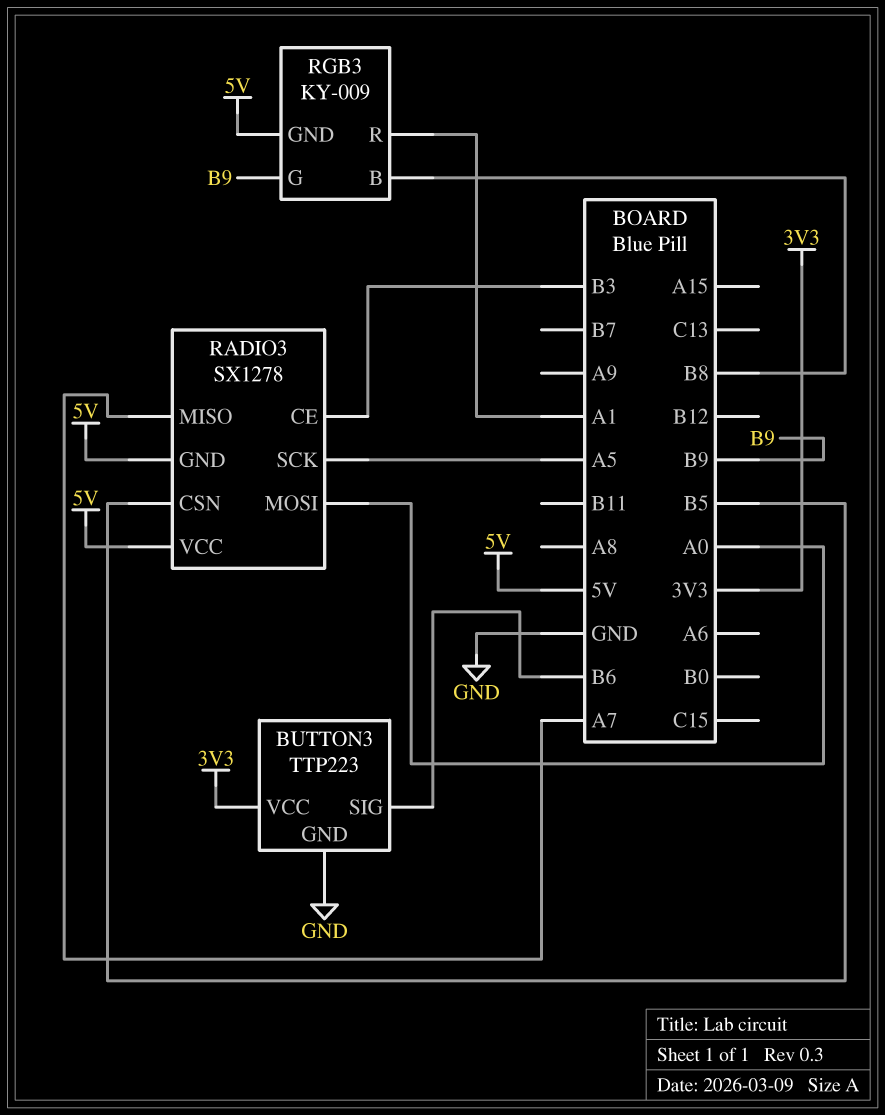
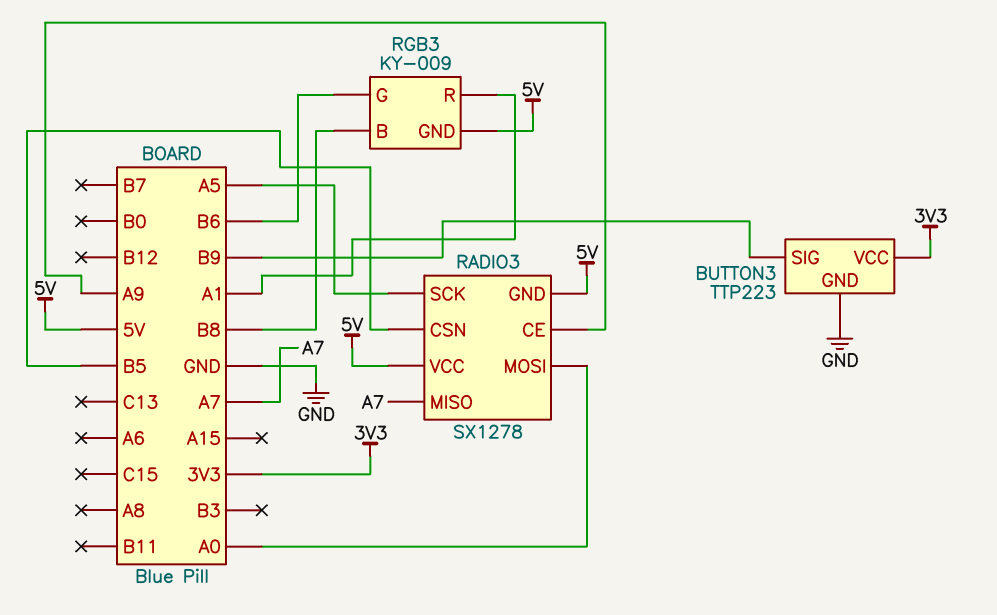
BUTTON3 pin SIG: B6 -> B9
RADIO3 pin CE: B3 -> A9
RGB3 pin G: B9 -> B6

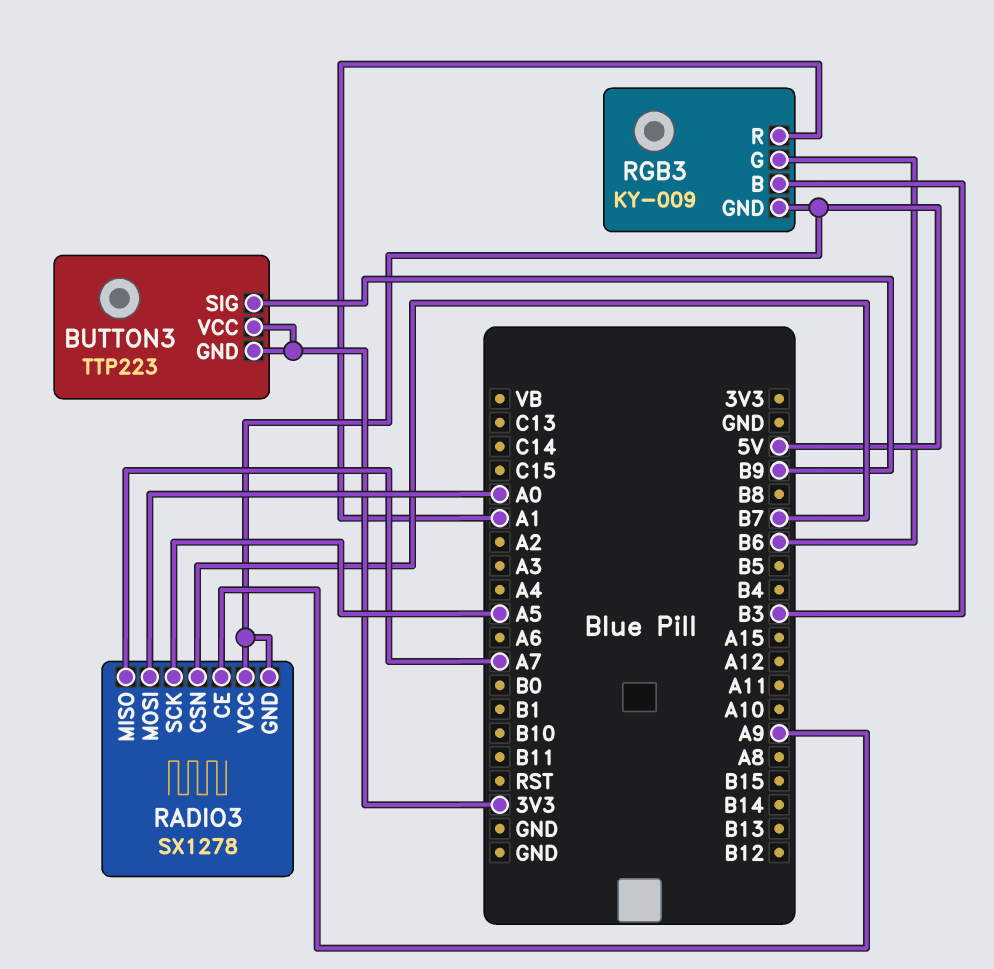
BUTTON3 pin GND: GND -> 3V3
RADIO3 pin CSN: B5 -> B7
RGB3 pin B: B8 -> B3

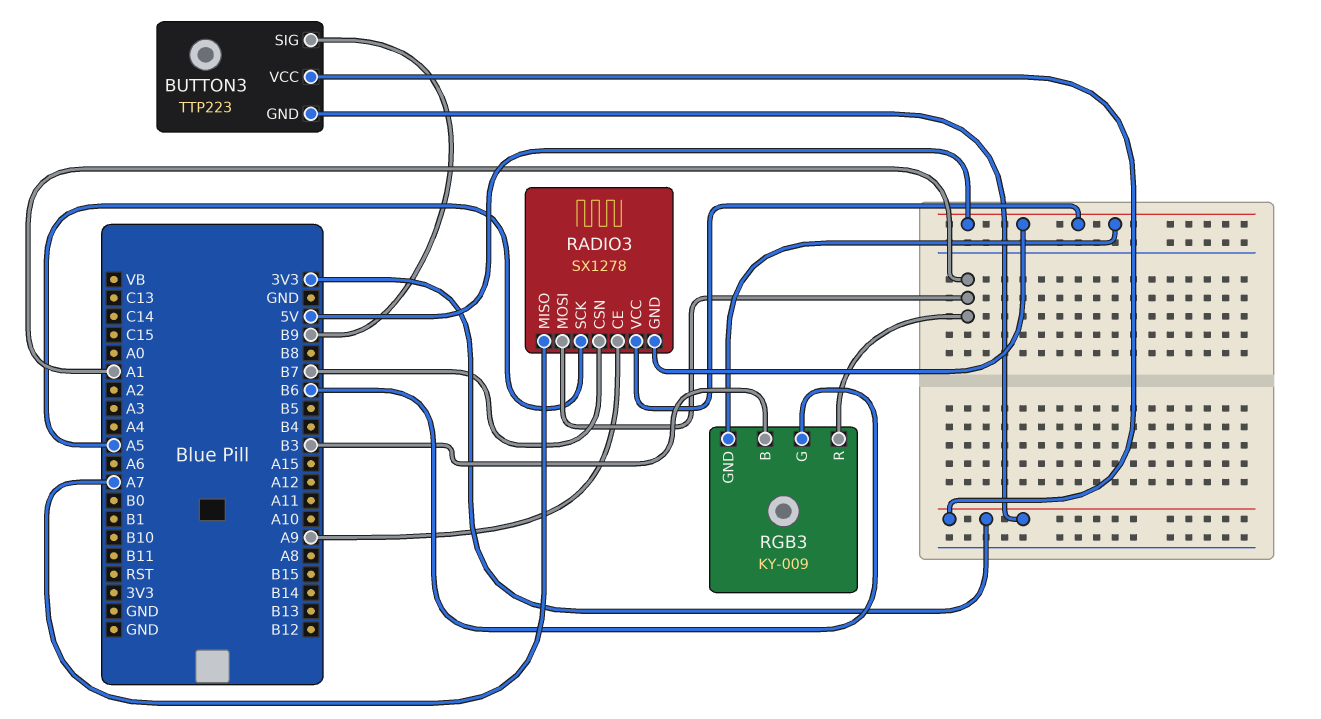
RADIO3 pin MOSI: A0 -> A1

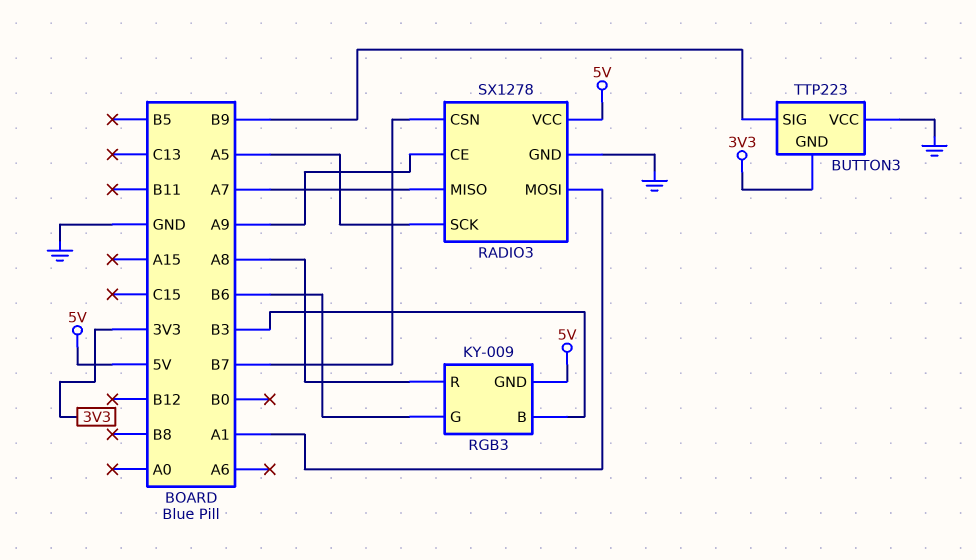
BUTTON3 pin VCC: 3V3 -> GND
RADIO3 pin GND: 5V -> GND
RGB3 pin R: A1 -> A8

